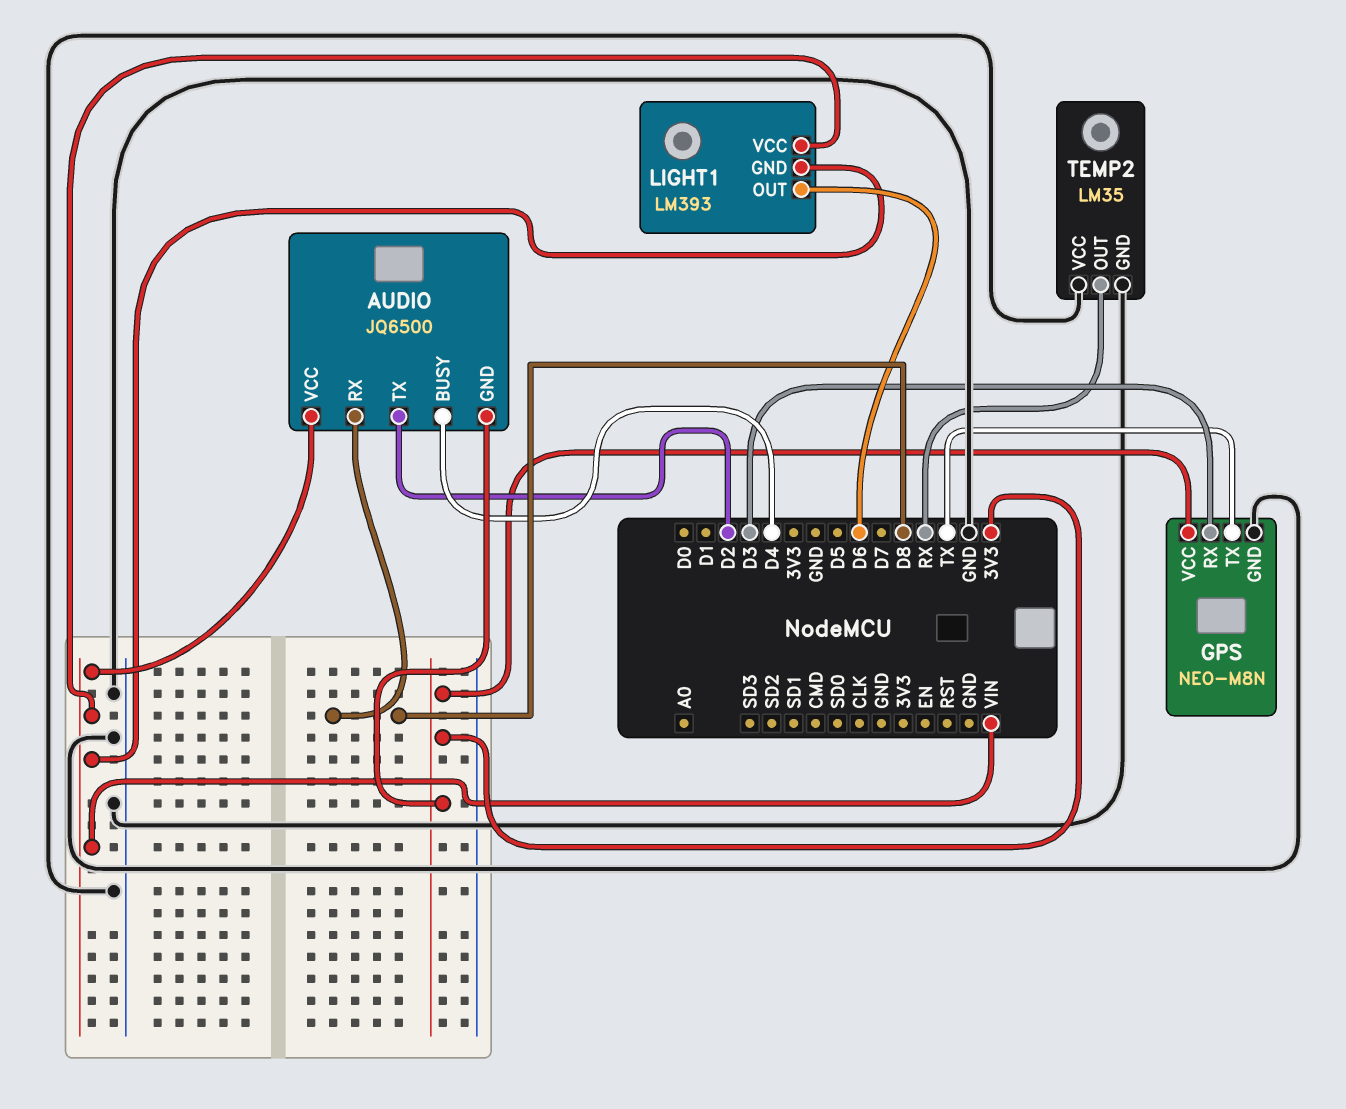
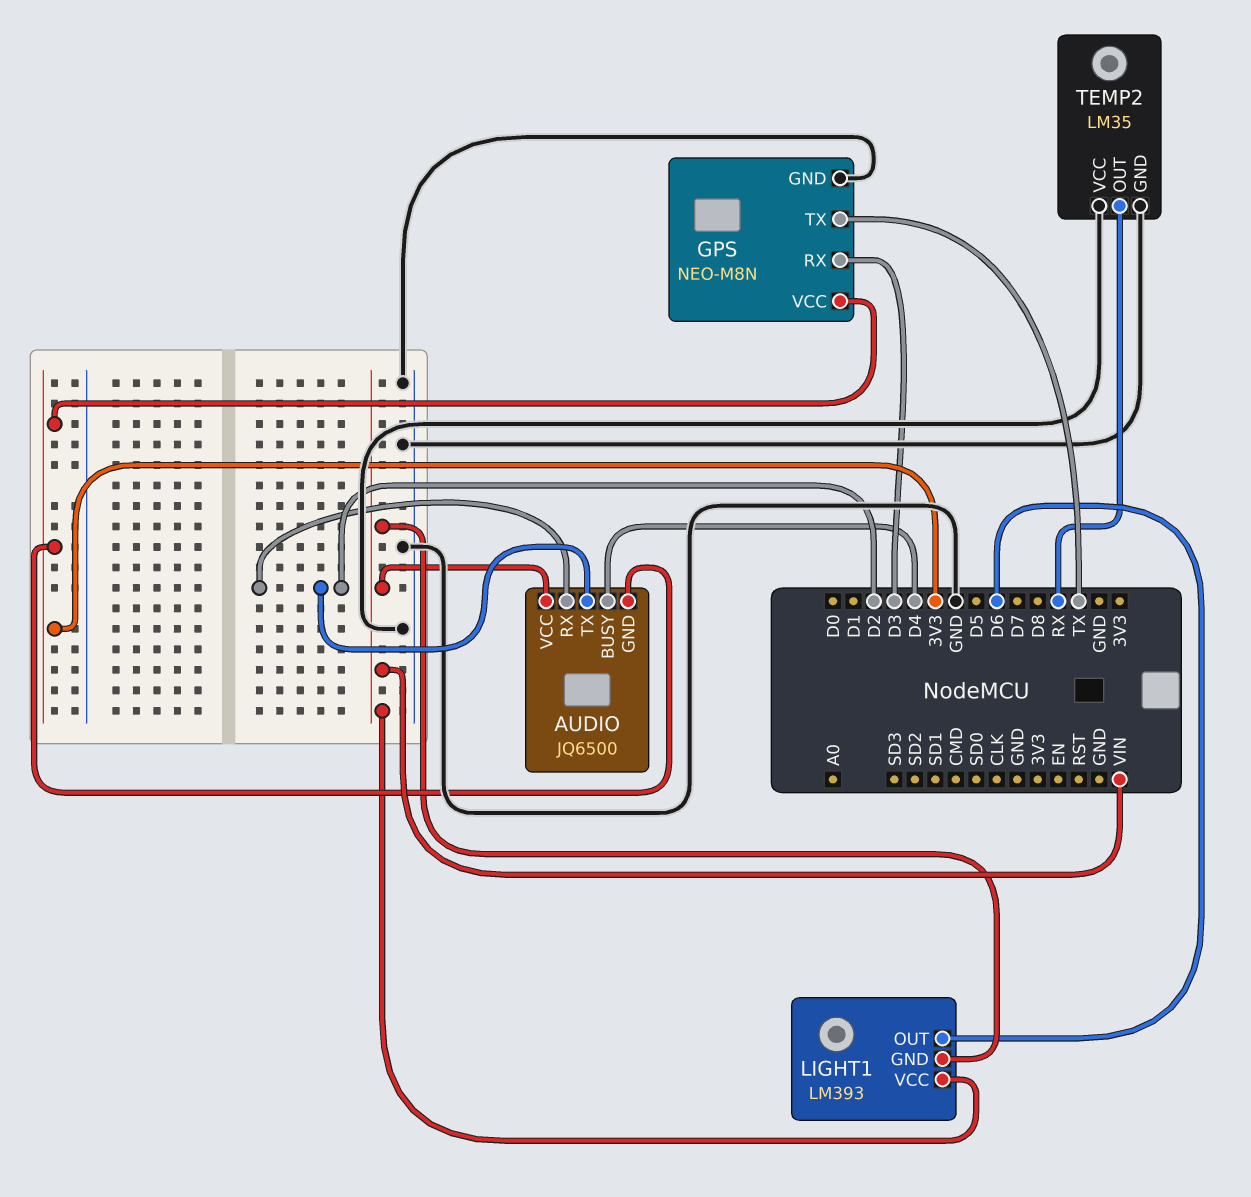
AUDIO pin RX: D8 -> D2

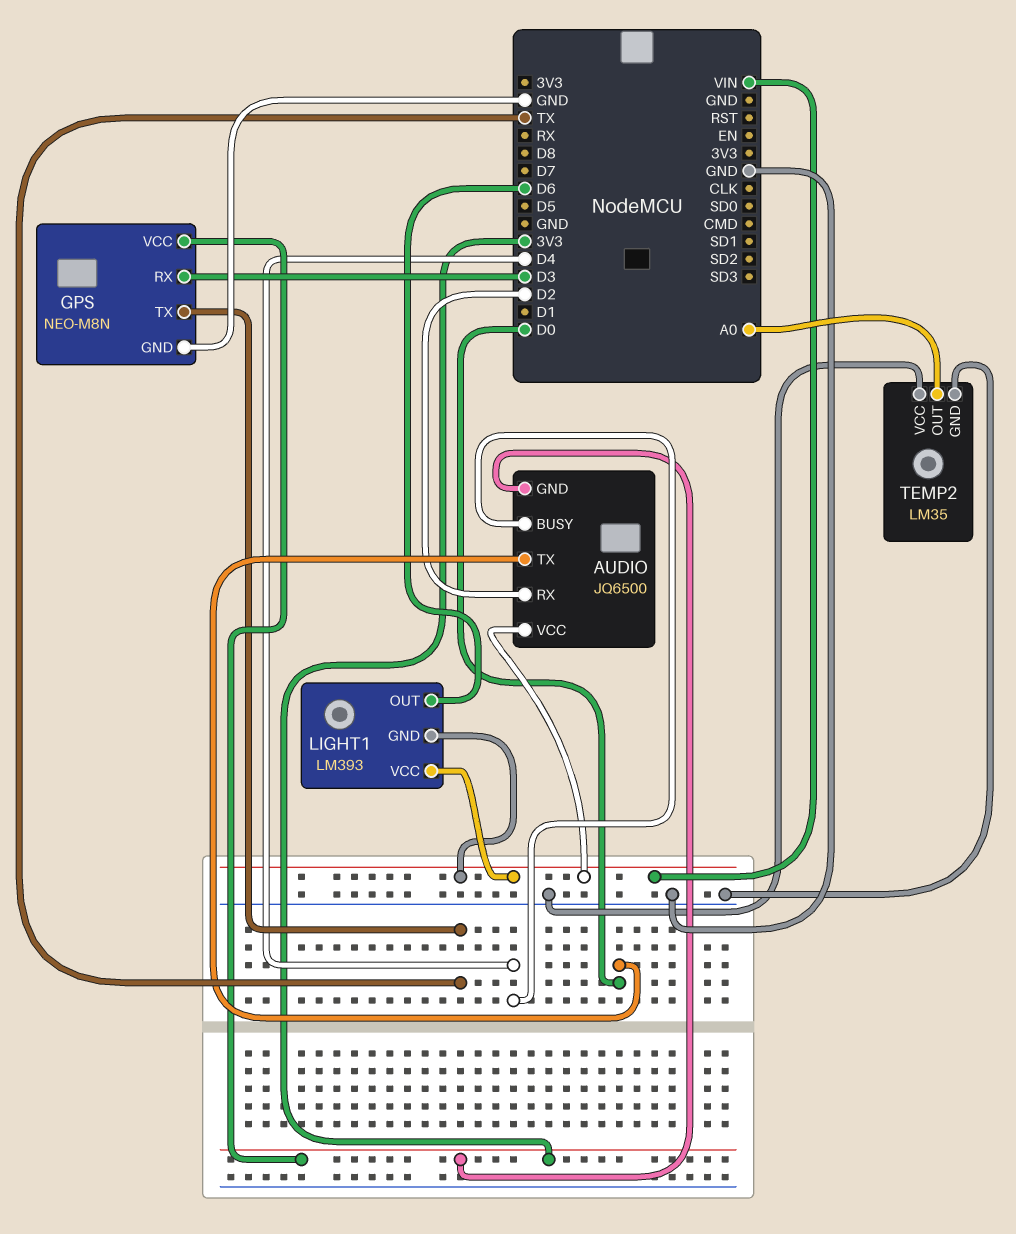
AUDIO pin TX: D2 -> D0
TEMP2 pin OUT: RX -> A0

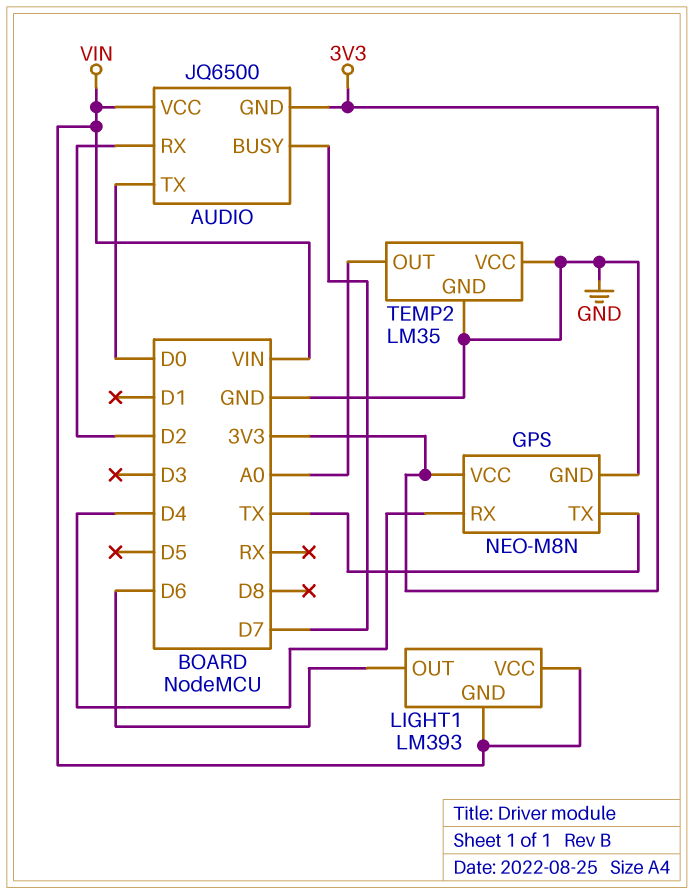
AUDIO pin BUSY: D4 -> D7
GPS pin RX: D3 -> D4

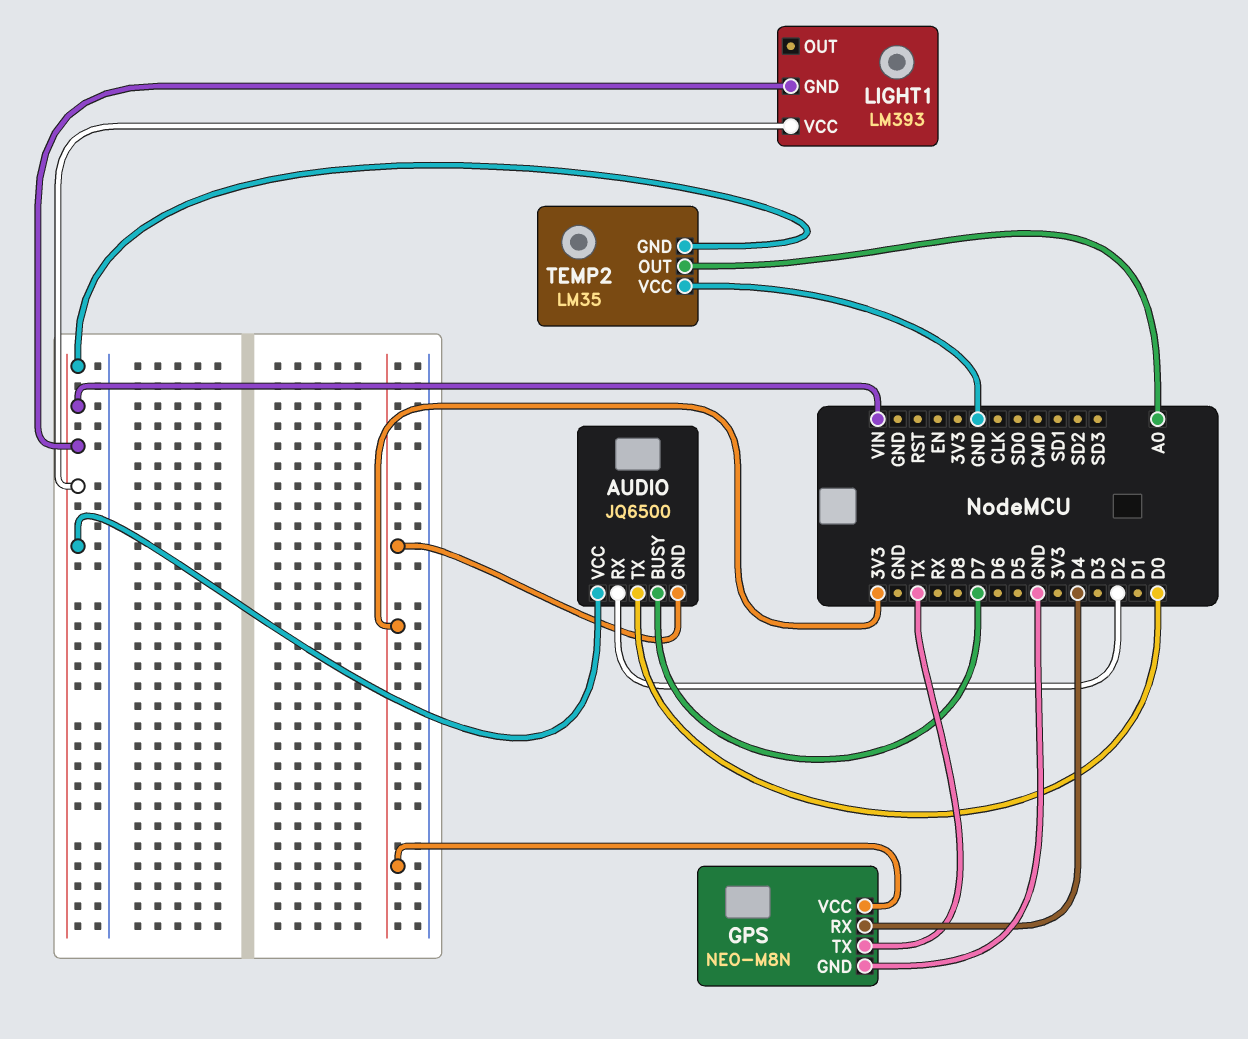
LIGHT1 pin OUT: D6 -> none
TEMP2 pin GND: GND -> VIN

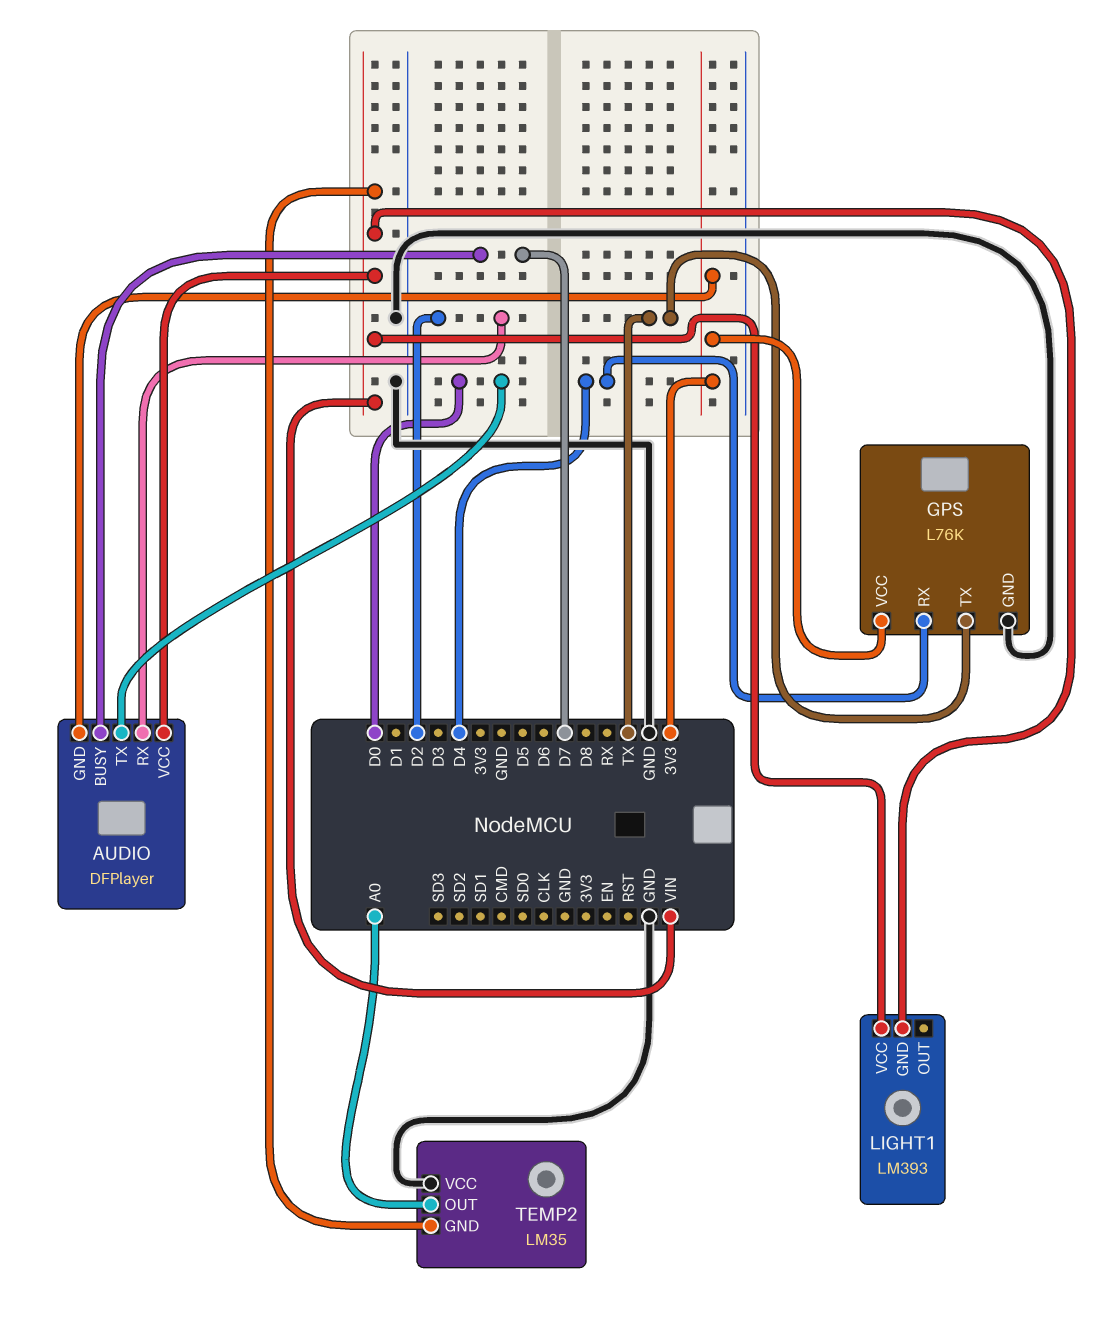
AUDIO: JQ6500 -> DFPlayer
GPS: NEO-M8N -> L76K

